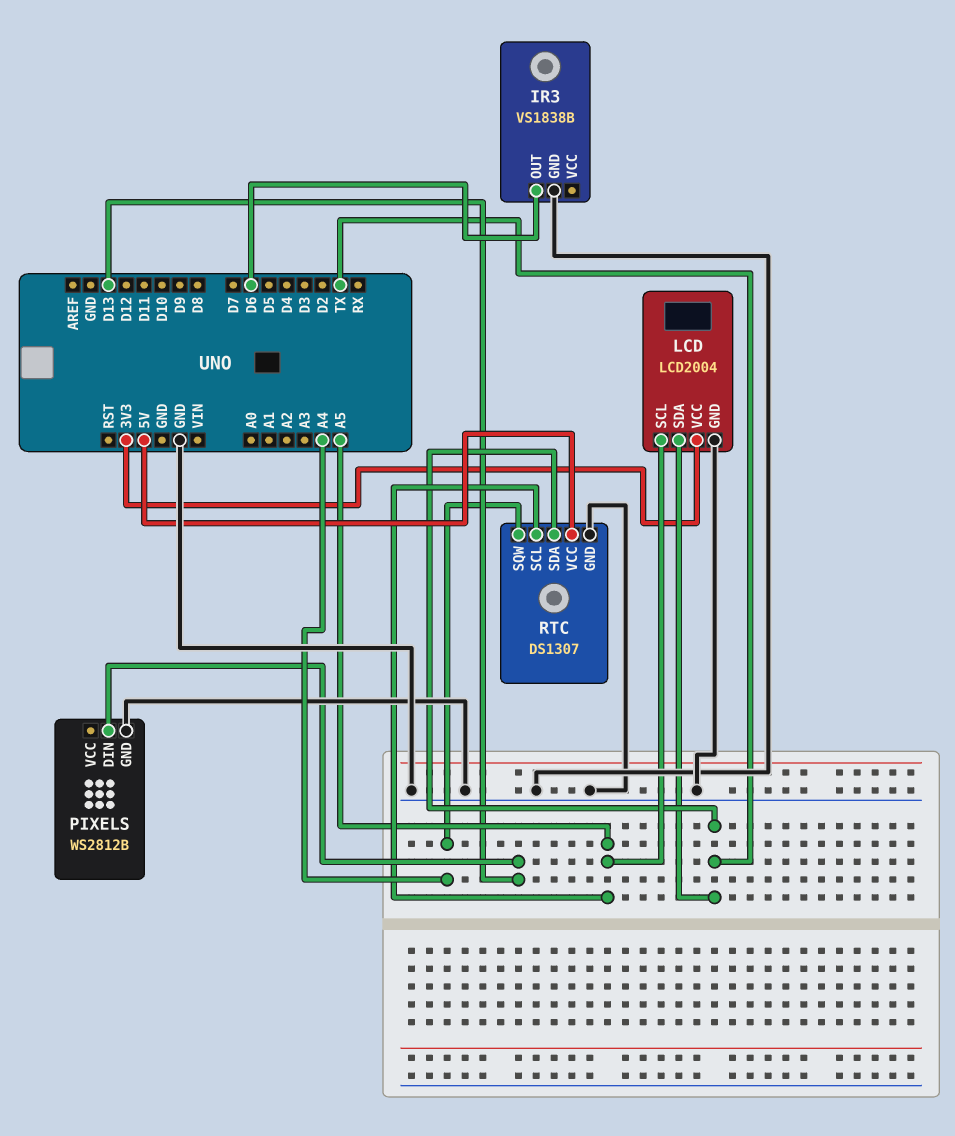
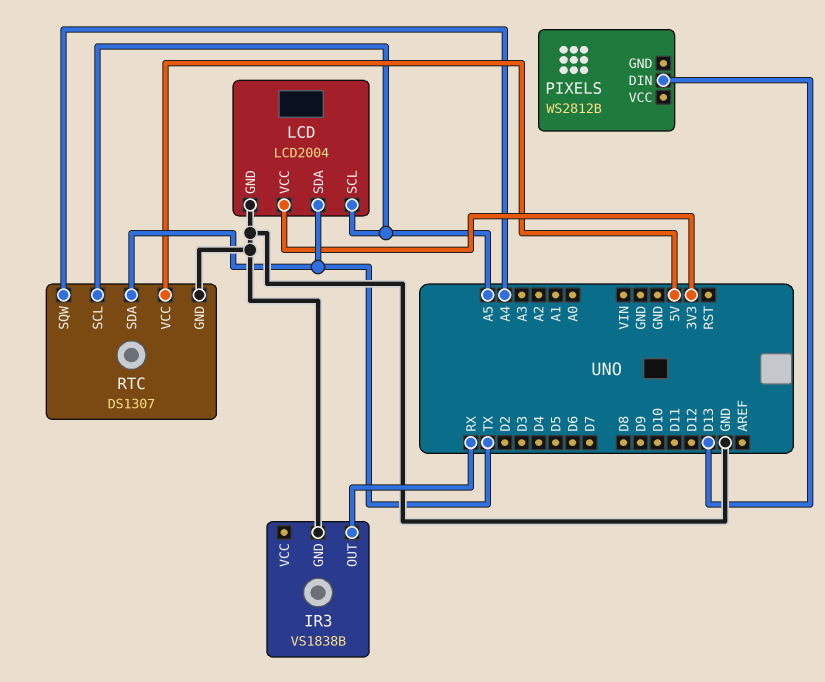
IR3 pin OUT: D6 -> RX
PIXELS pin GND: GND -> none

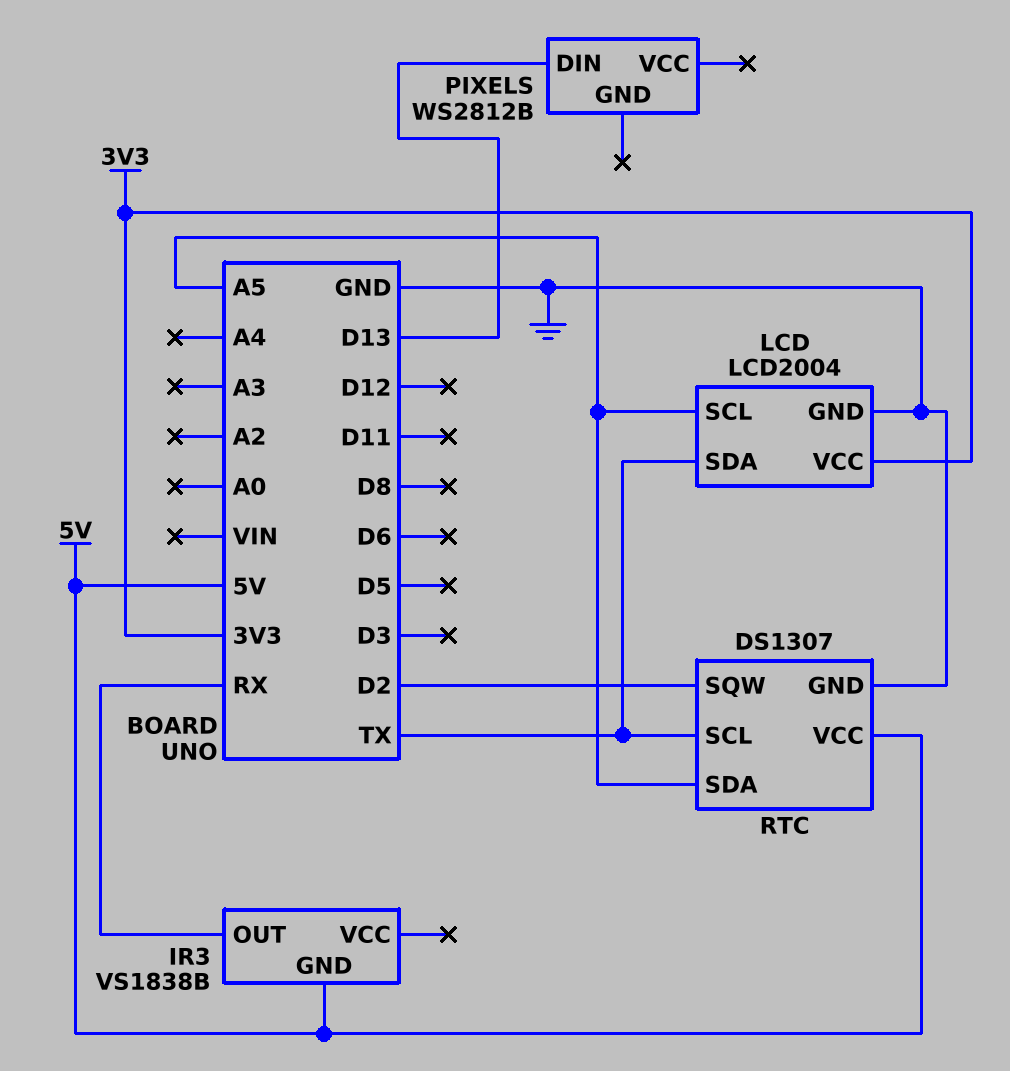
IR3 pin GND: GND -> 5V
RTC pin SCL: A5 -> TX
RTC pin SDA: TX -> A5
RTC pin SQW: A4 -> D2

